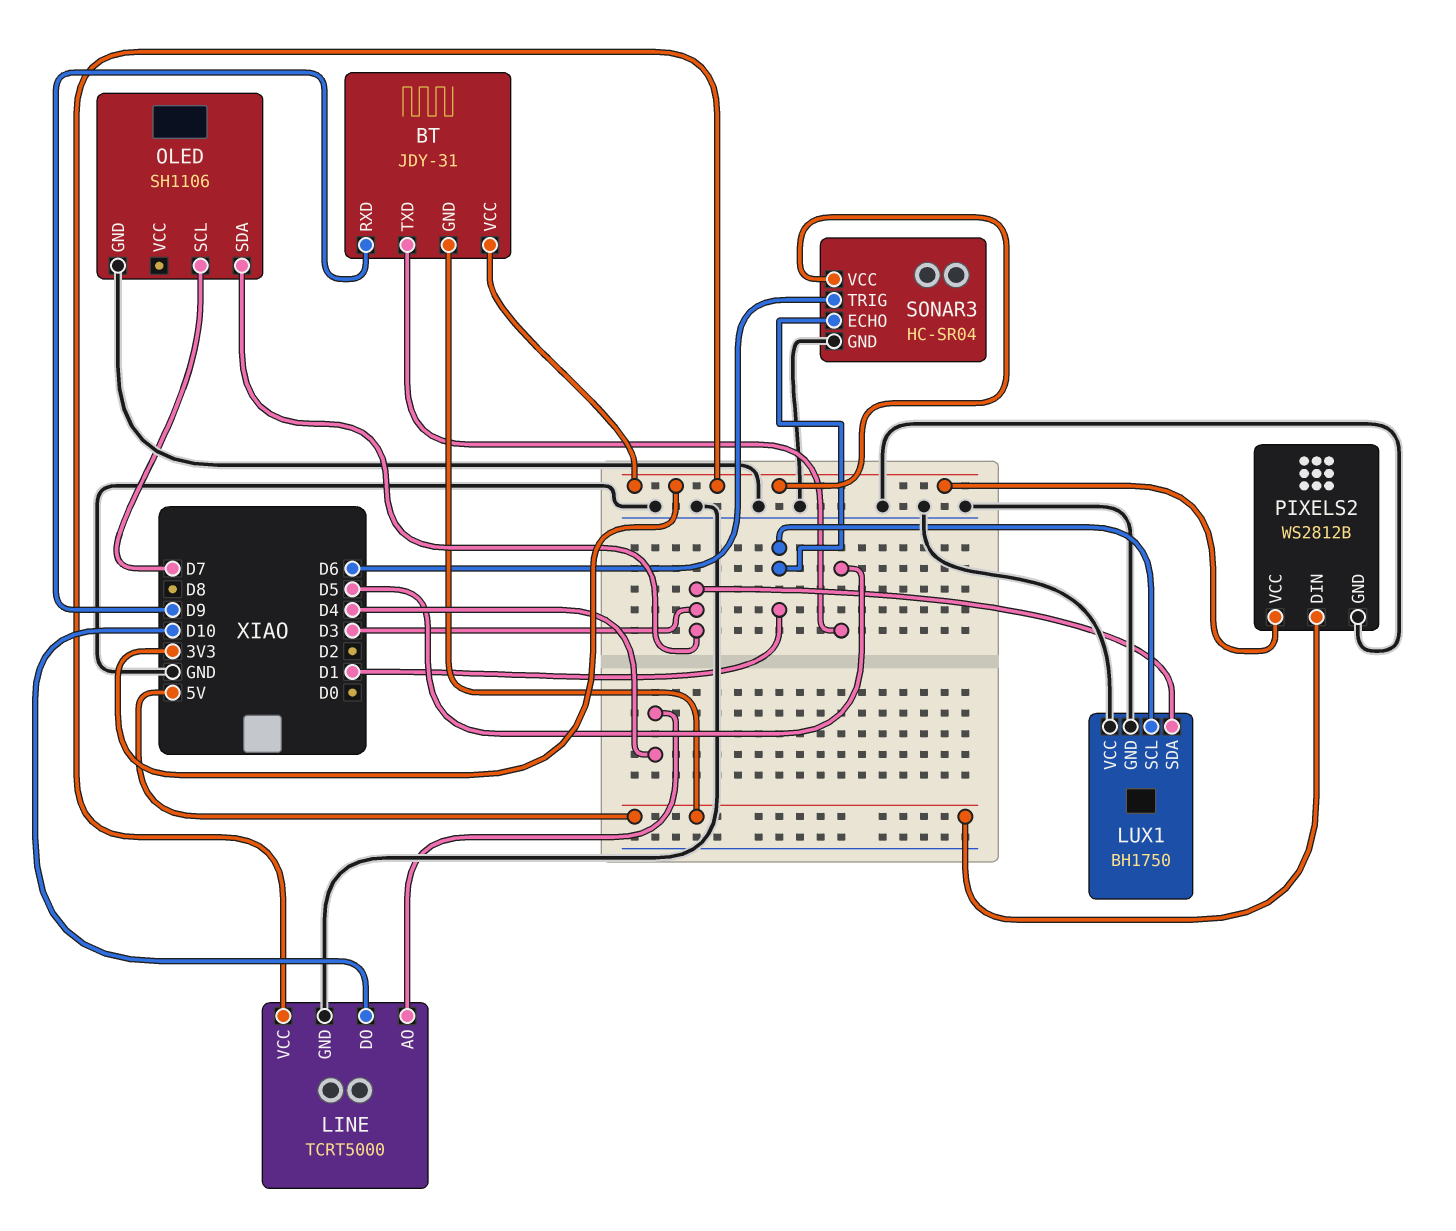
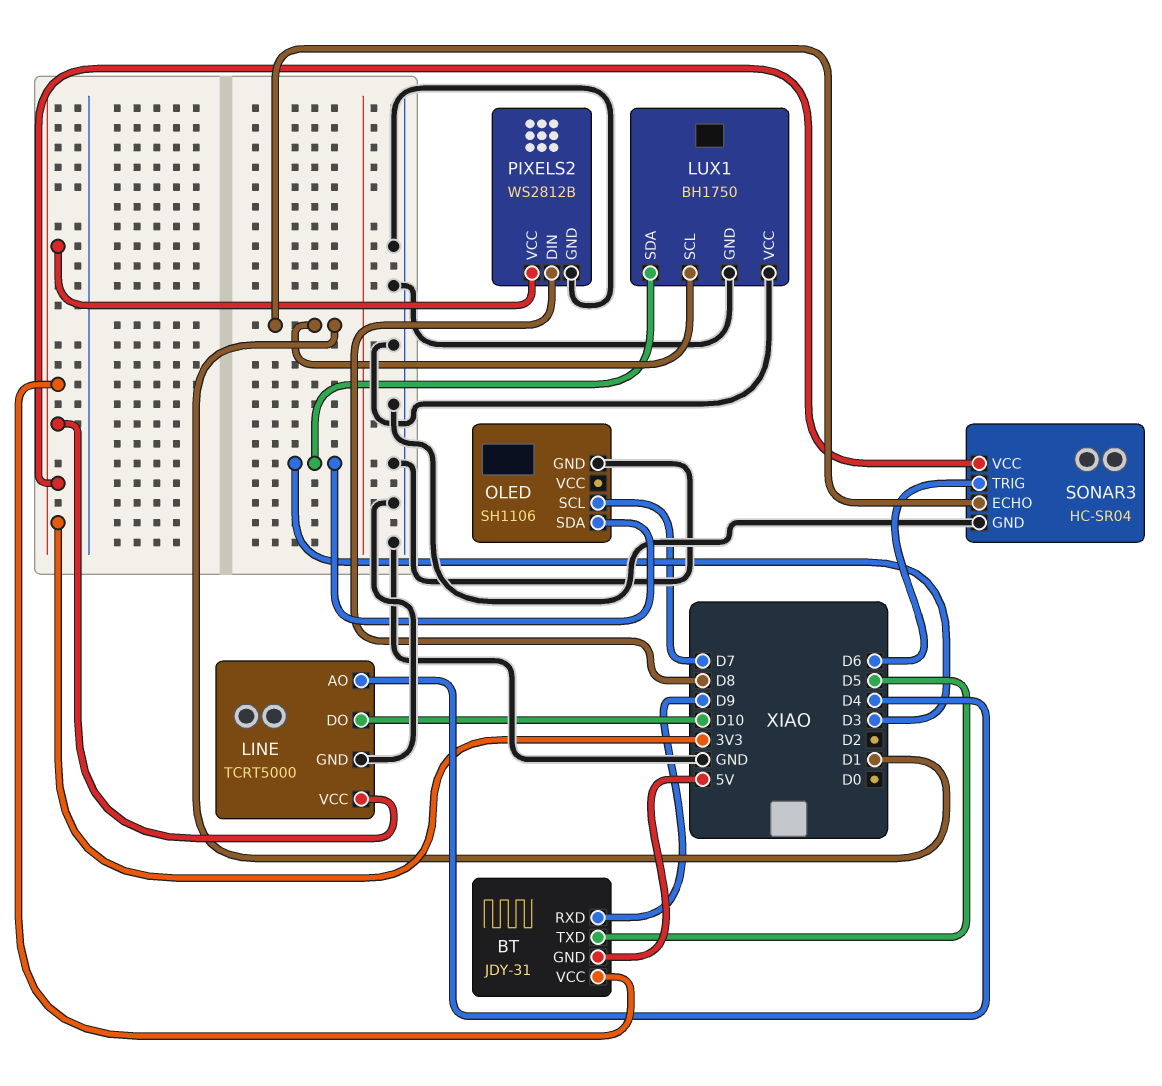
PIXELS2 pin DIN: 5V -> D8

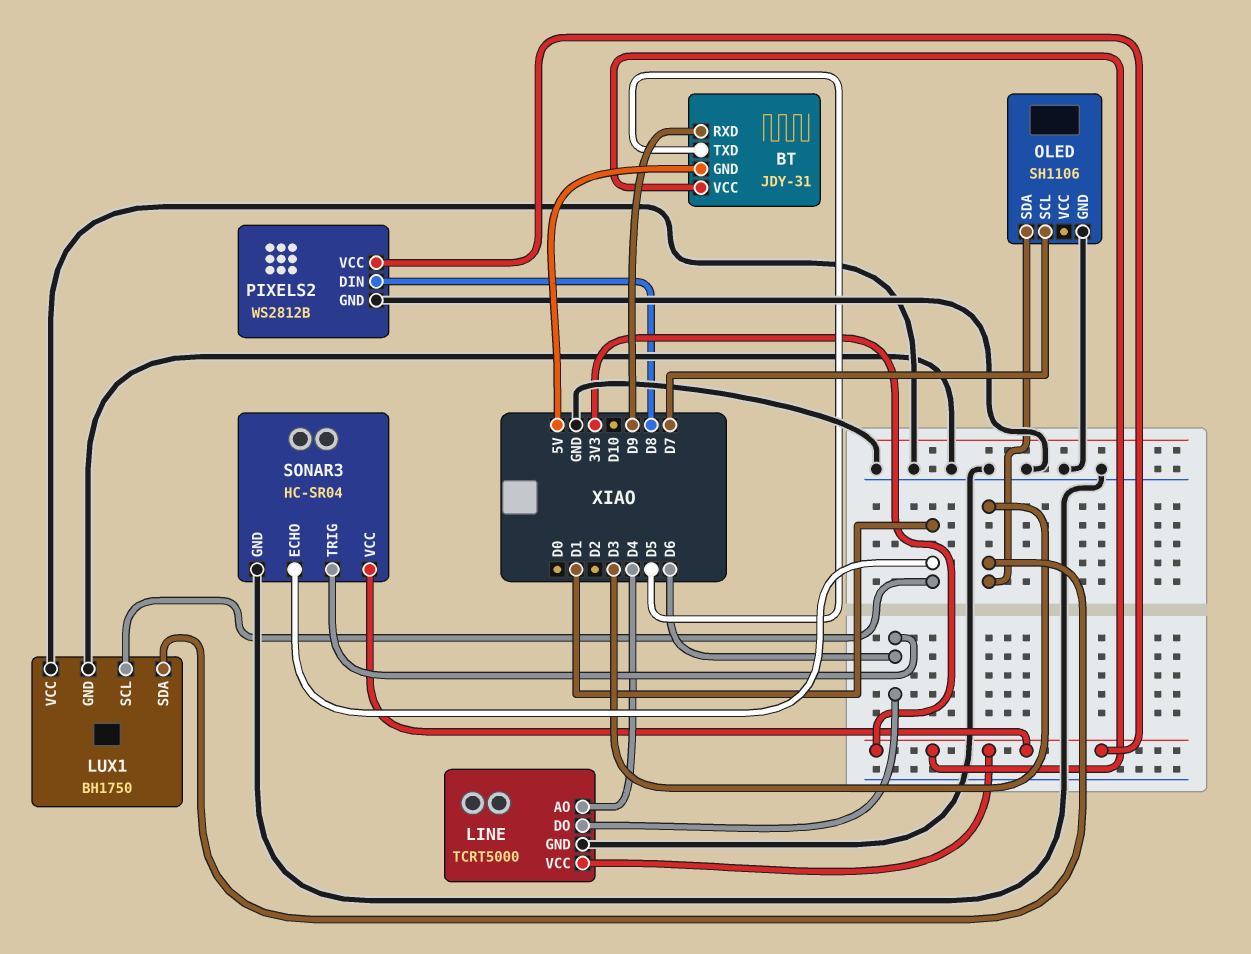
LINE pin DO: D10 -> D6

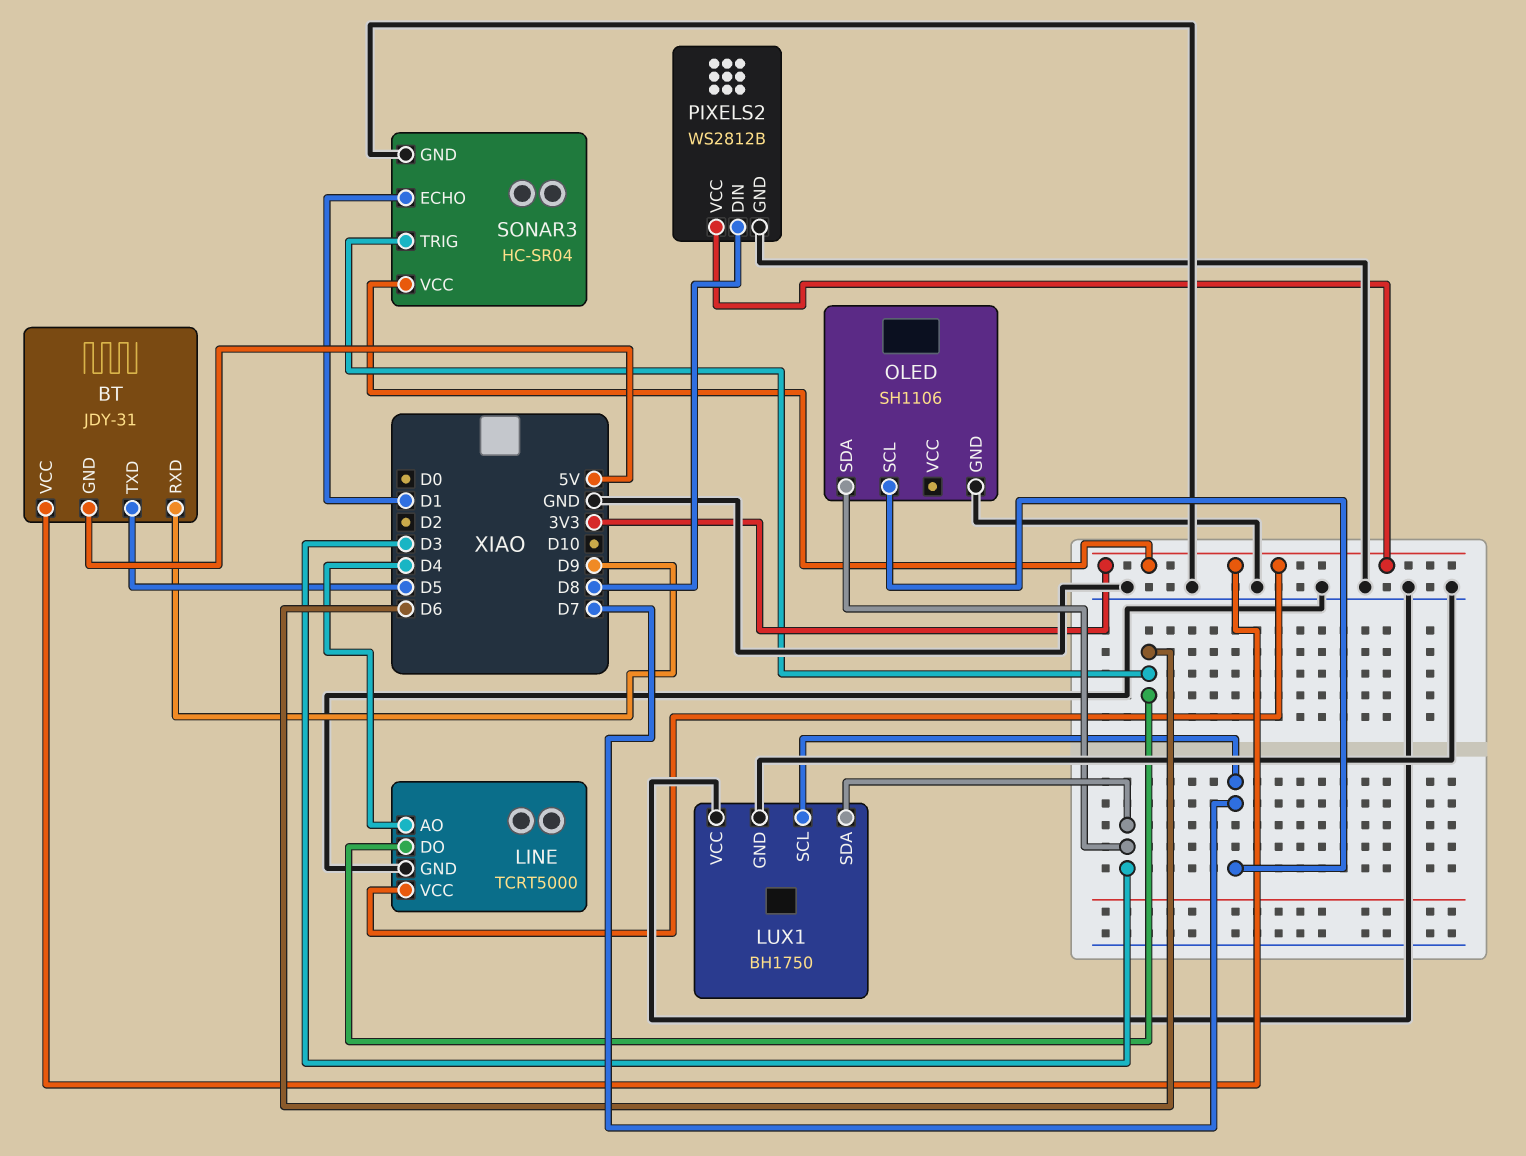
LUX1 pin SCL: D1 -> D7

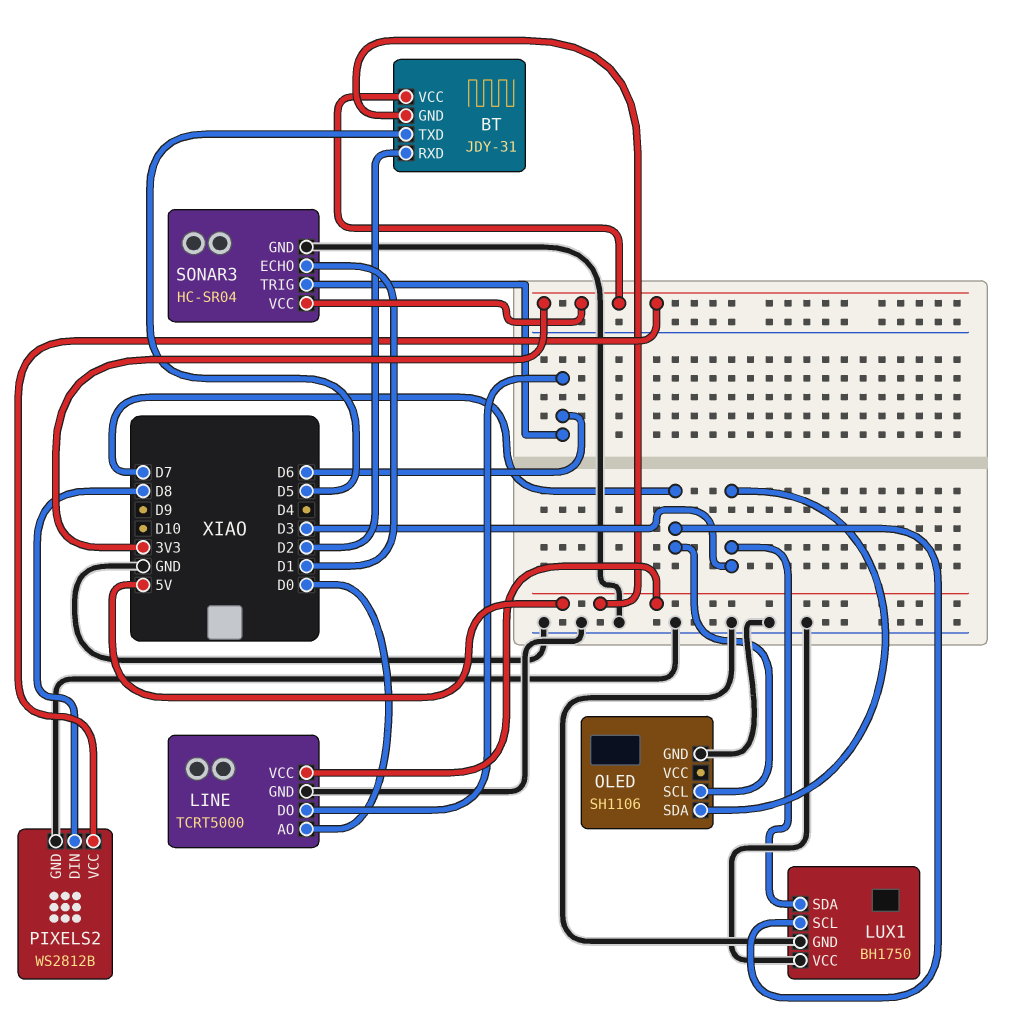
BT pin RXD: D9 -> D2
LINE pin AO: D4 -> D0
LINE pin VCC: 3V3 -> 5V

